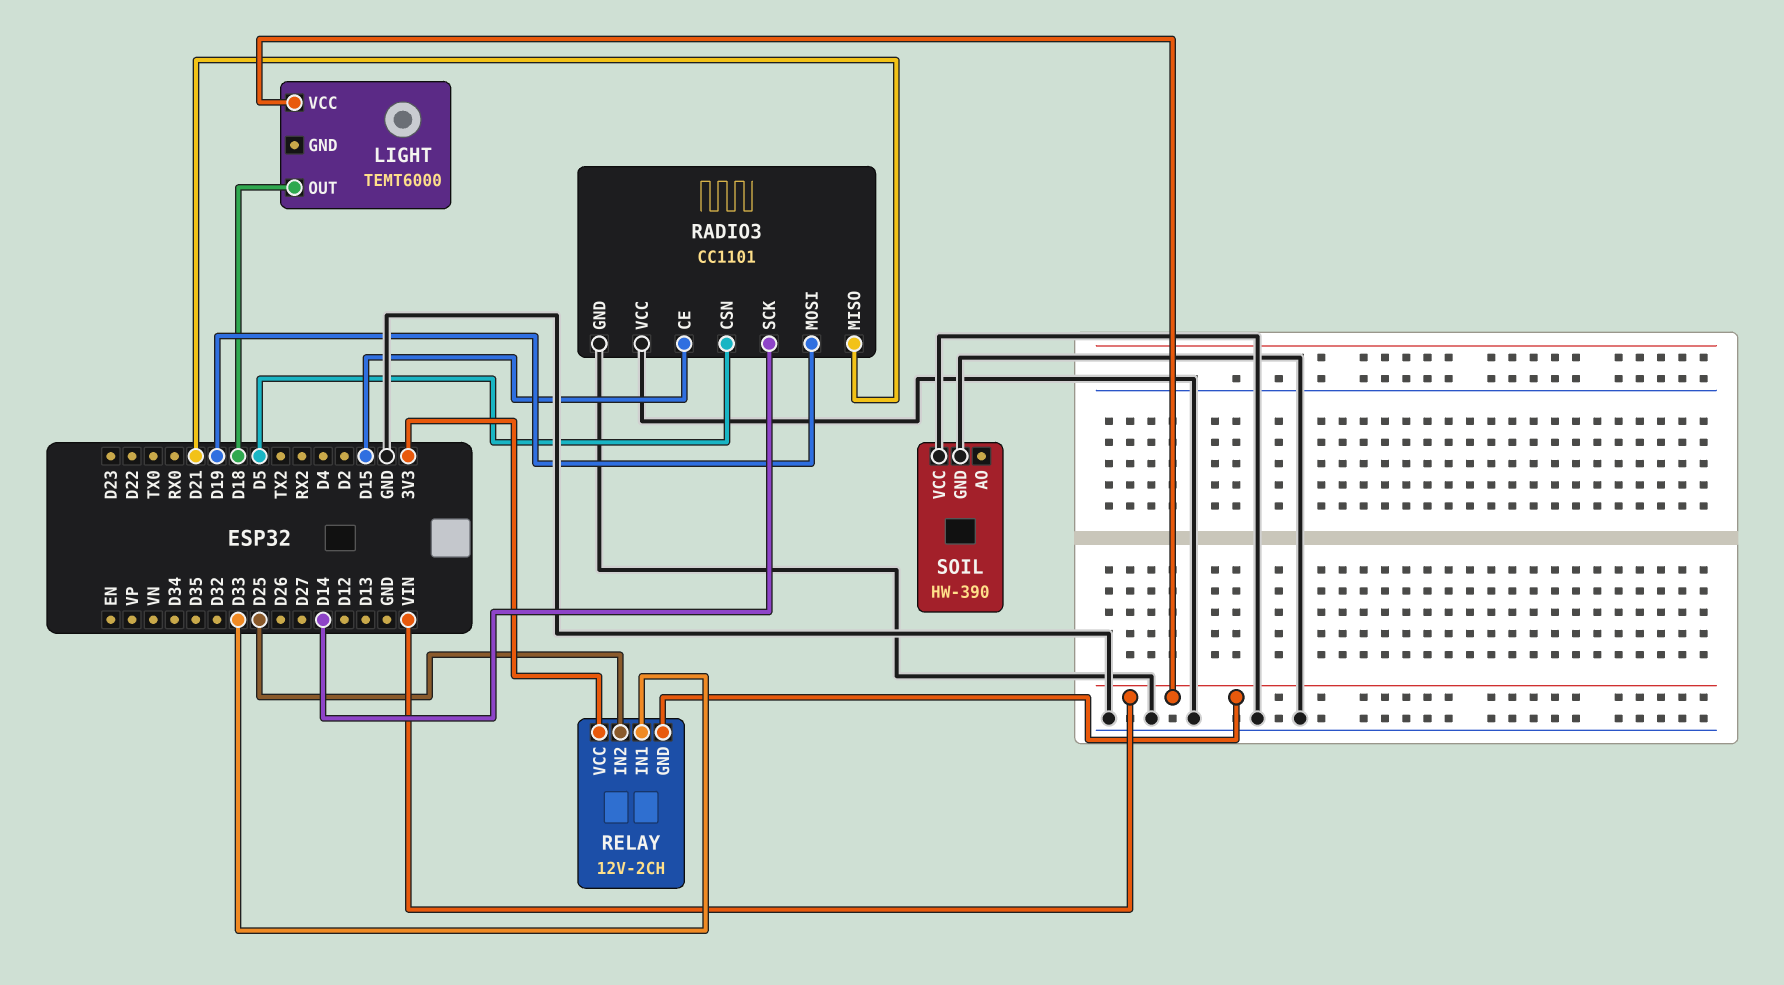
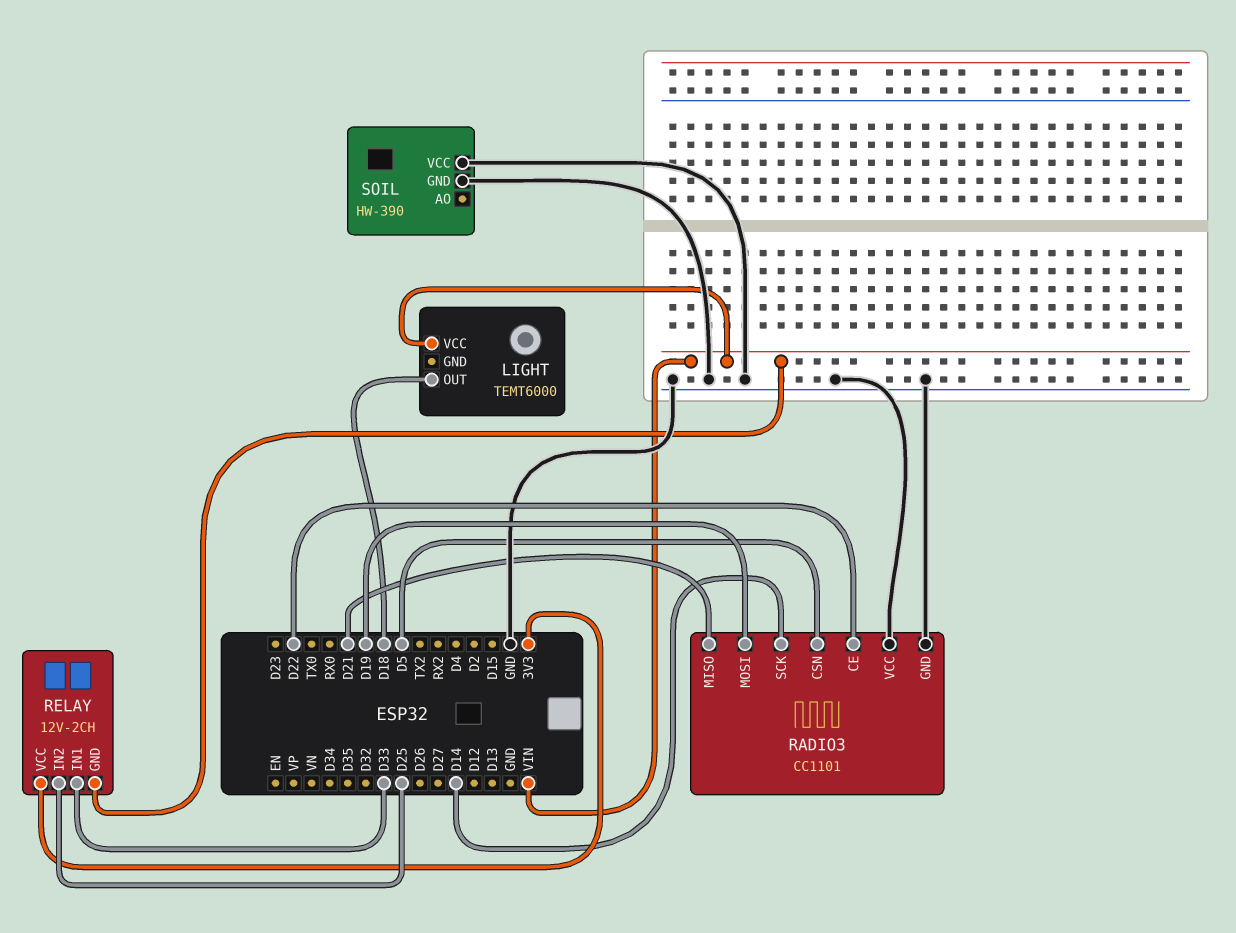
RADIO3 pin CE: D15 -> D22

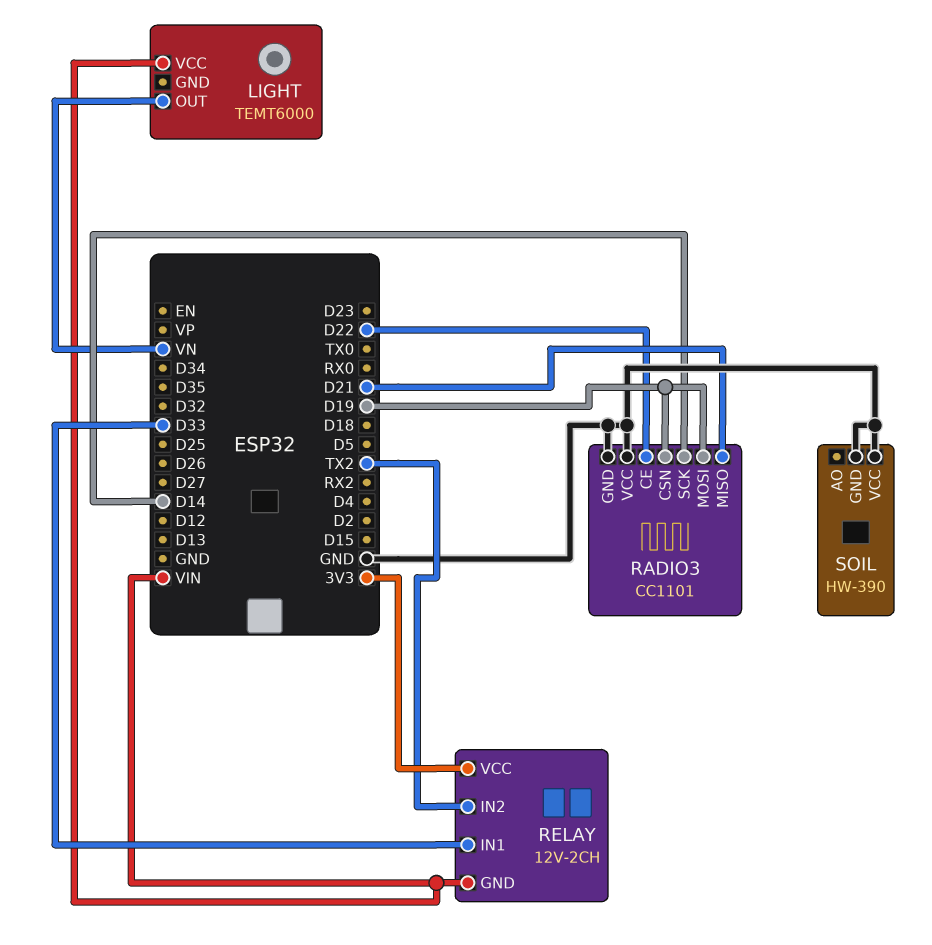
LIGHT pin OUT: D18 -> VN
RADIO3 pin CSN: D5 -> D19
RELAY pin IN2: D25 -> TX2

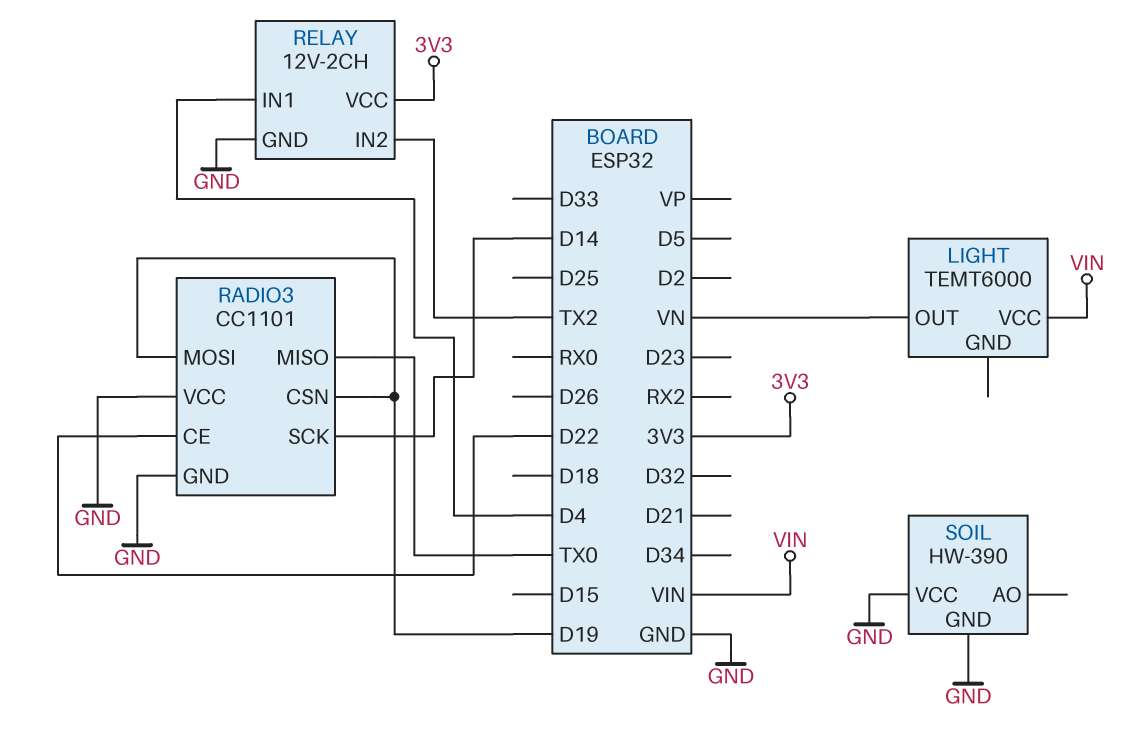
RADIO3 pin MISO: D21 -> TX0
RELAY pin GND: VIN -> GND
RELAY pin IN1: D33 -> D4

